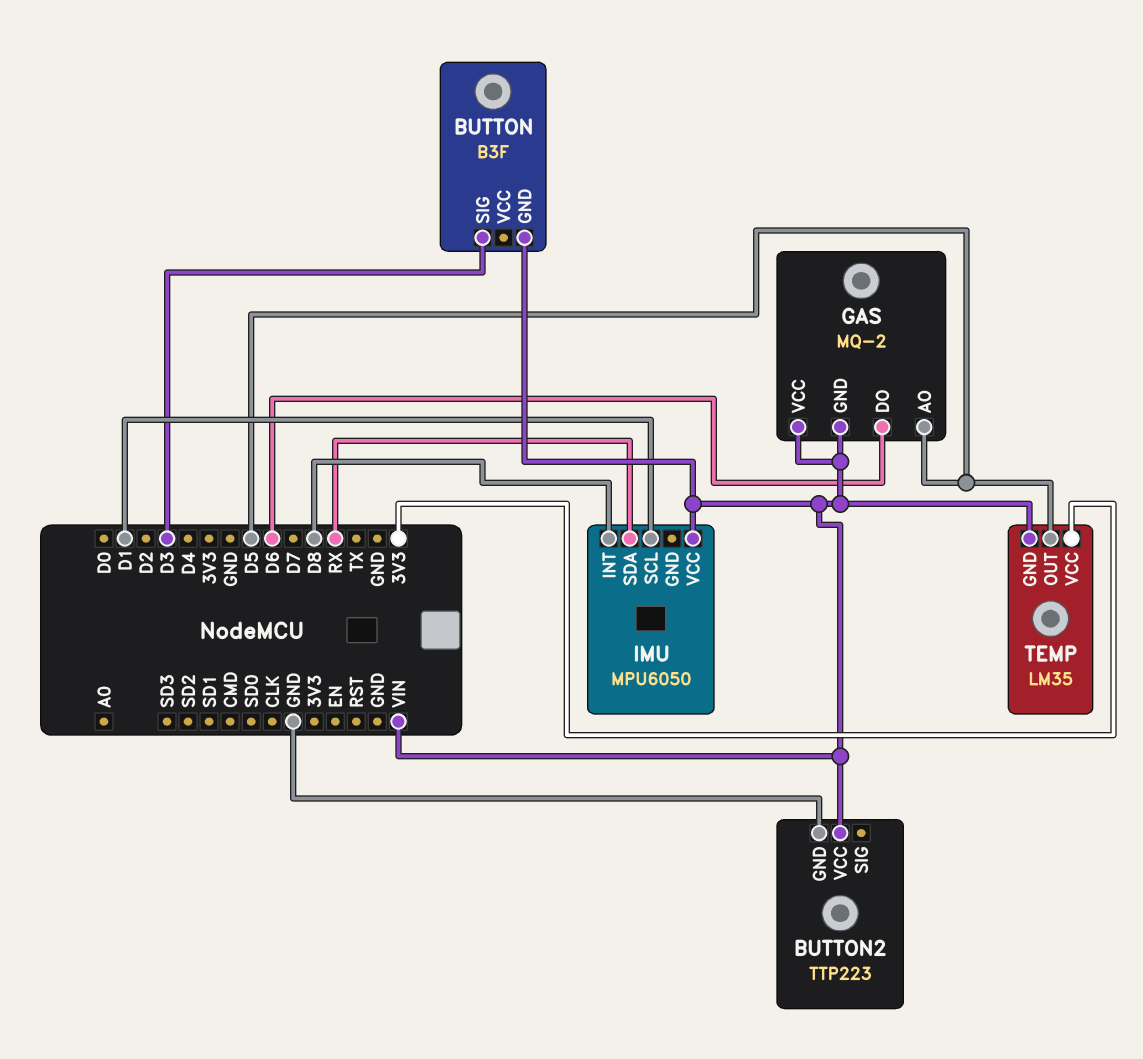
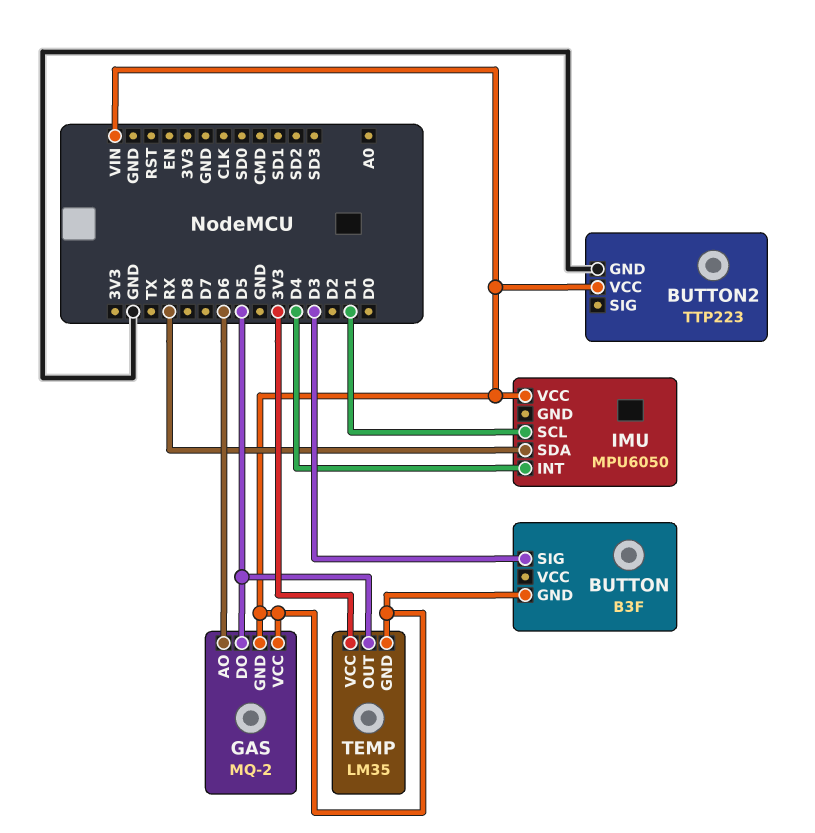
GAS pin AO: D5 -> D6
GAS pin DO: D6 -> D5
IMU pin INT: D8 -> D4

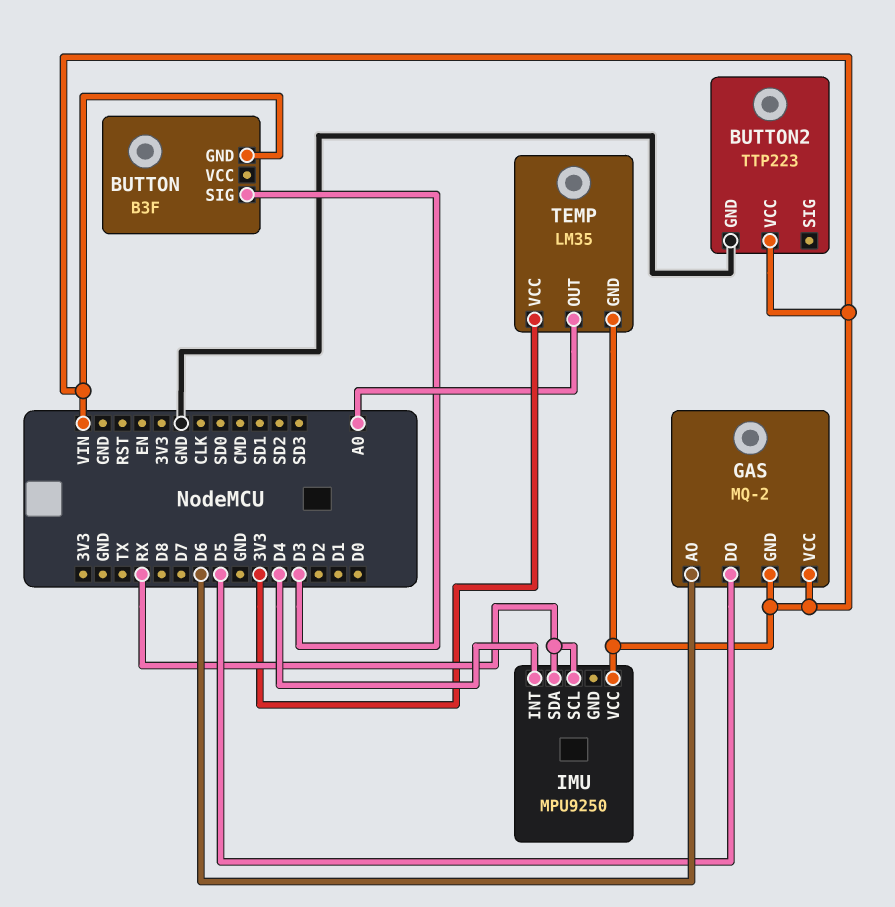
IMU: MPU6050 -> MPU9250
IMU pin SCL: D1 -> RX
TEMP pin OUT: D5 -> A0

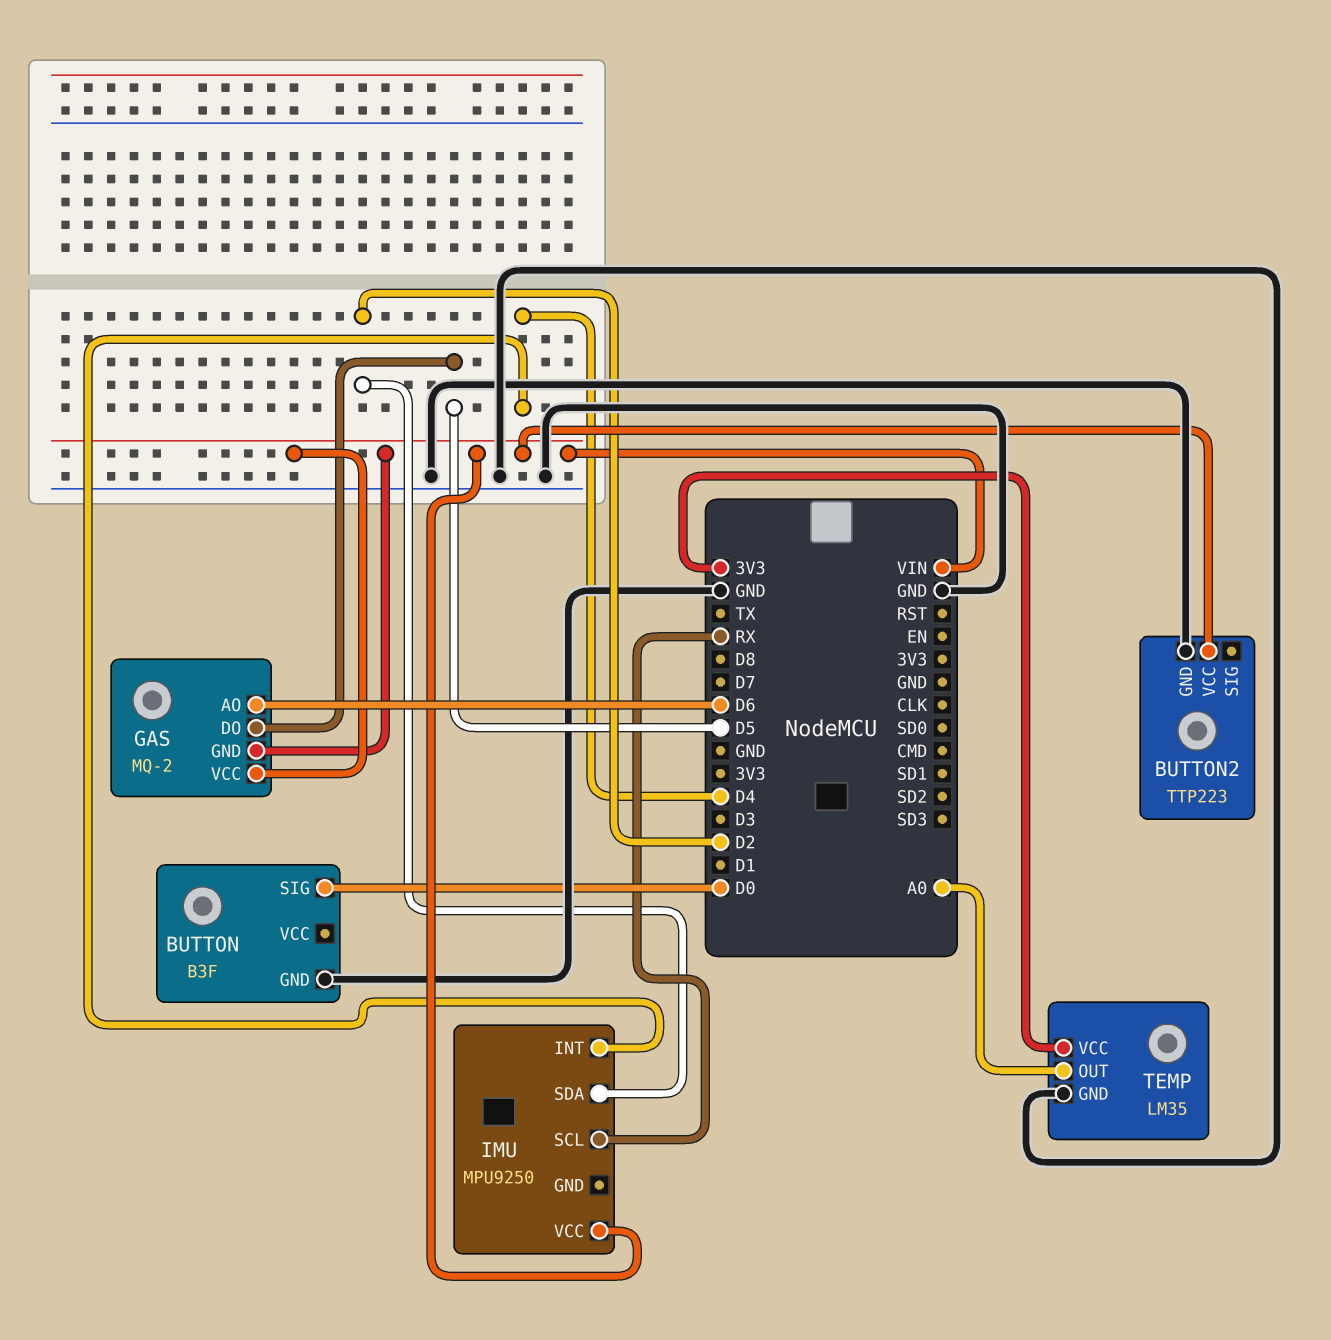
BUTTON pin GND: VIN -> GND
BUTTON pin SIG: D3 -> D0
IMU pin SDA: RX -> D2
TEMP pin GND: VIN -> GND

